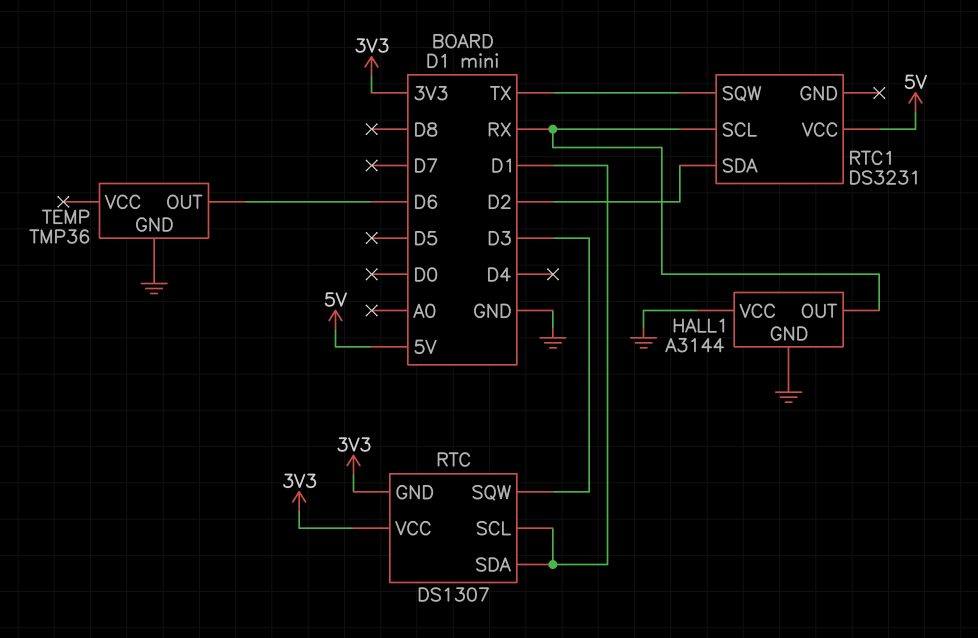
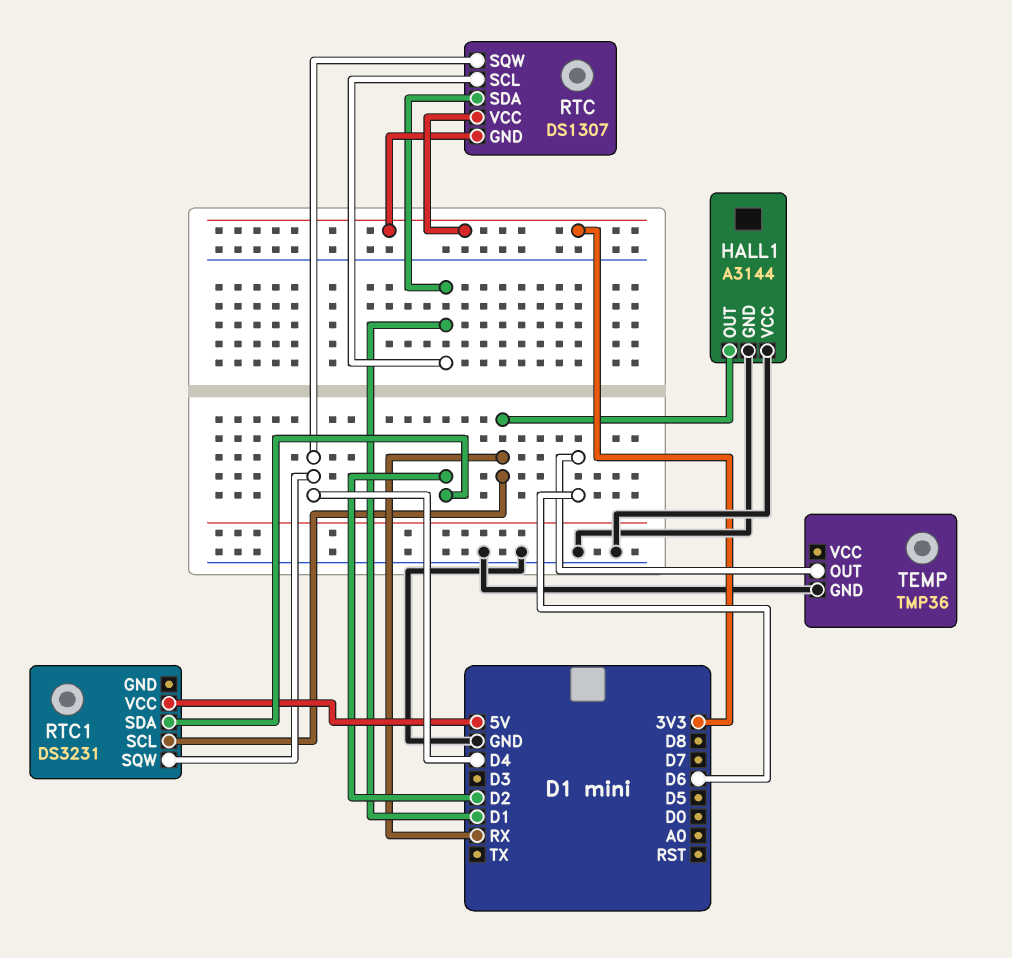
RTC pin SQW: D3 -> D4
RTC1 pin SQW: TX -> D4

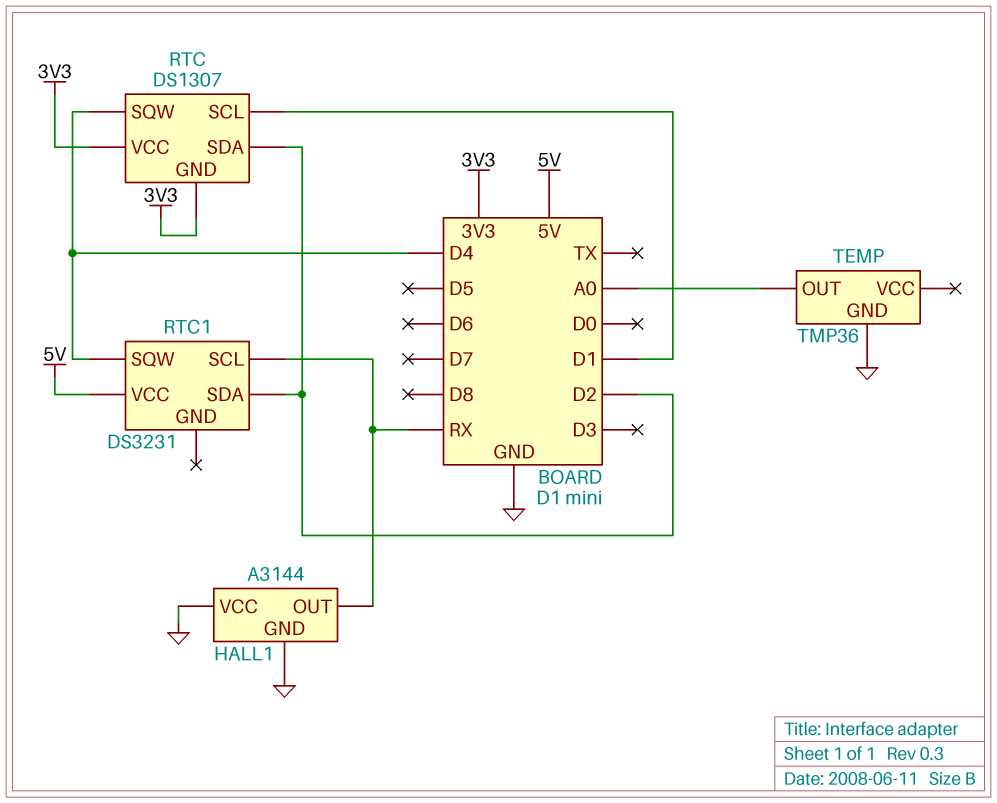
RTC pin SDA: D1 -> D2
TEMP pin OUT: D6 -> A0

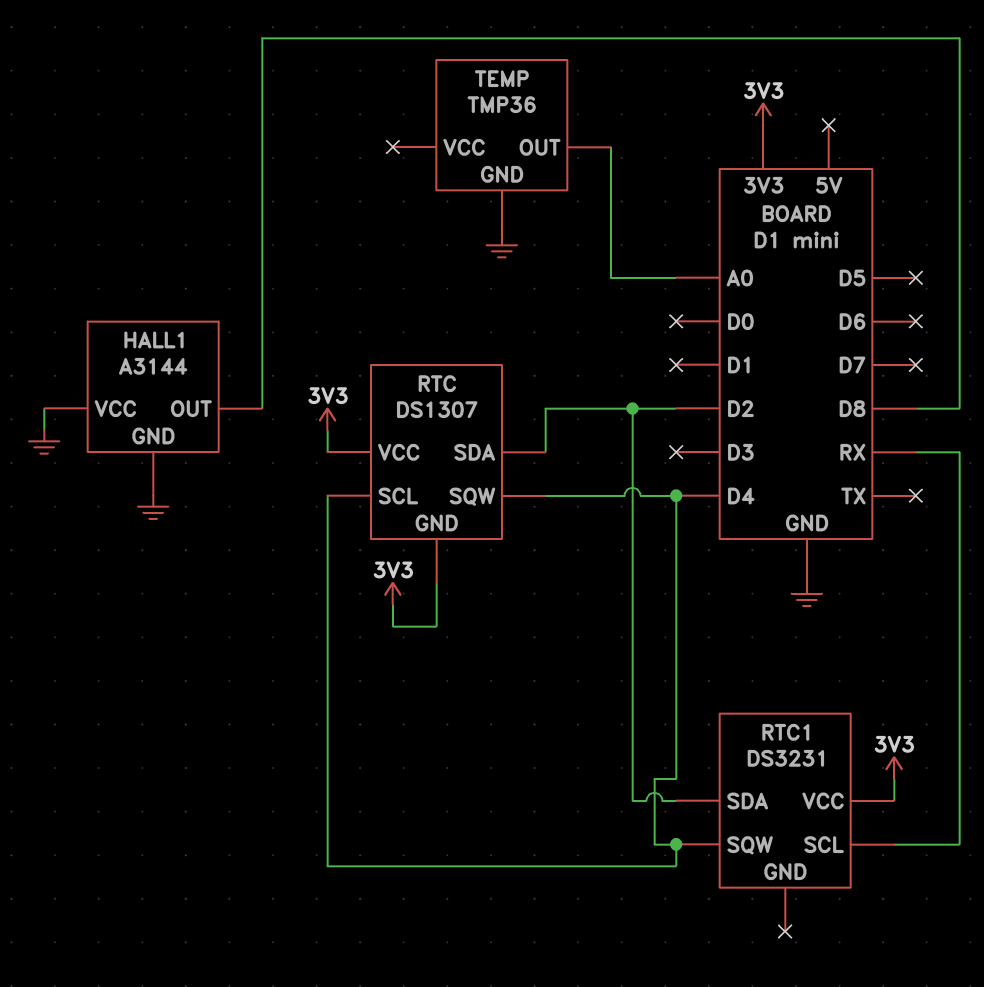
HALL1 pin OUT: RX -> D8
RTC pin SCL: D1 -> D4
RTC1 pin VCC: 5V -> 3V3

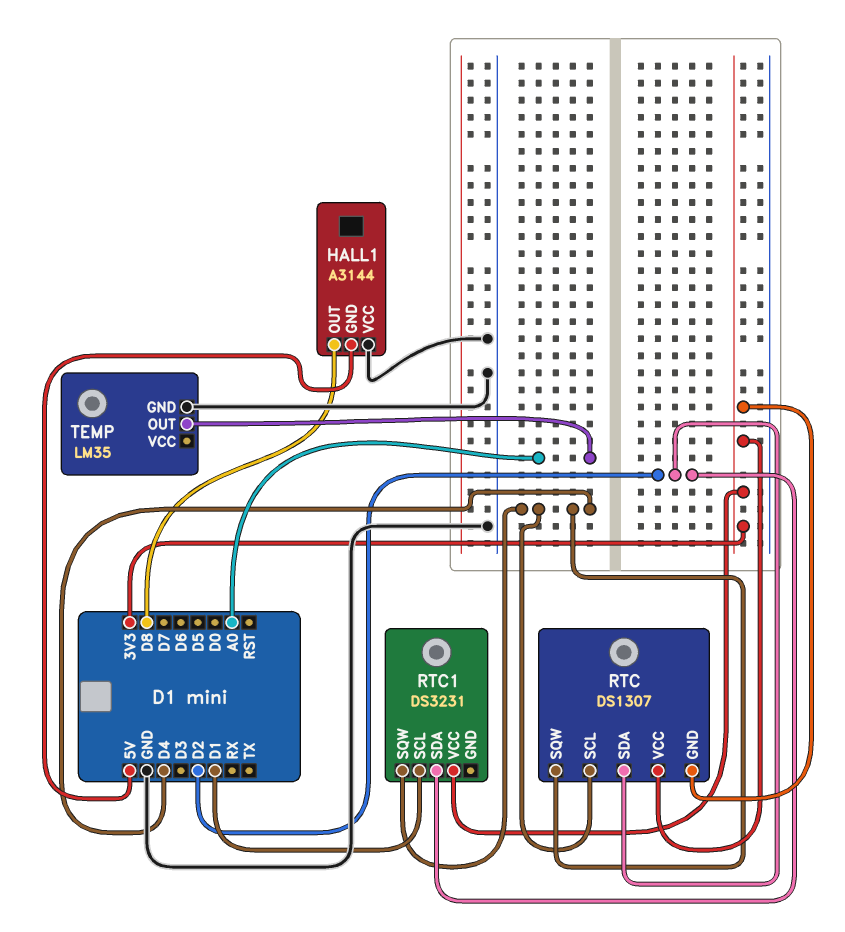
HALL1 pin GND: GND -> 5V
RTC1 pin SCL: RX -> D1
TEMP: TMP36 -> LM35

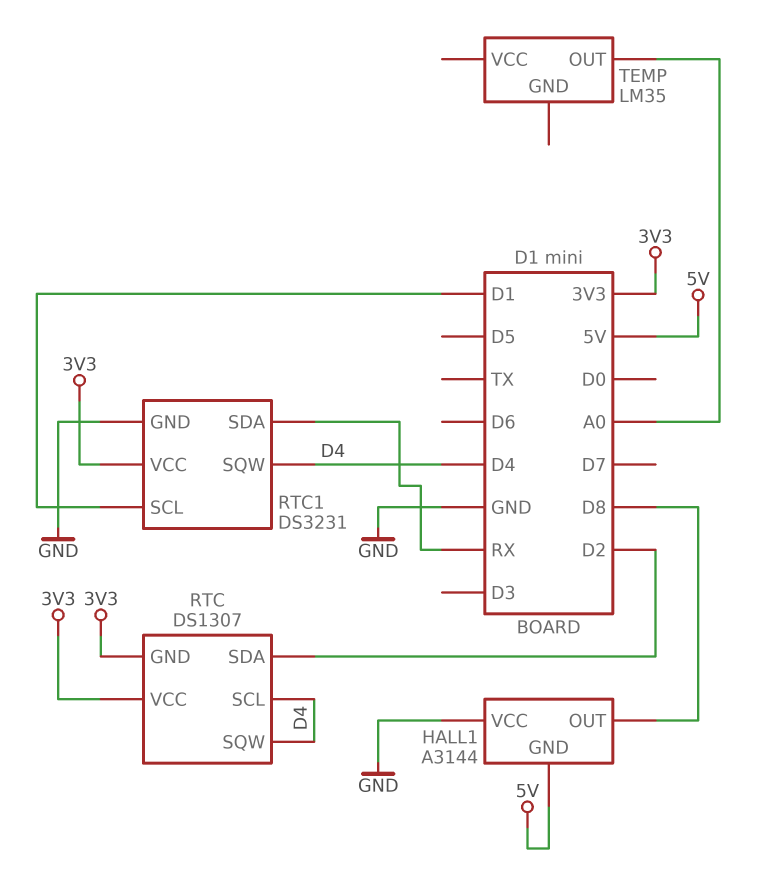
RTC1 pin GND: none -> GND
RTC1 pin SDA: D2 -> RX
TEMP pin GND: GND -> none

